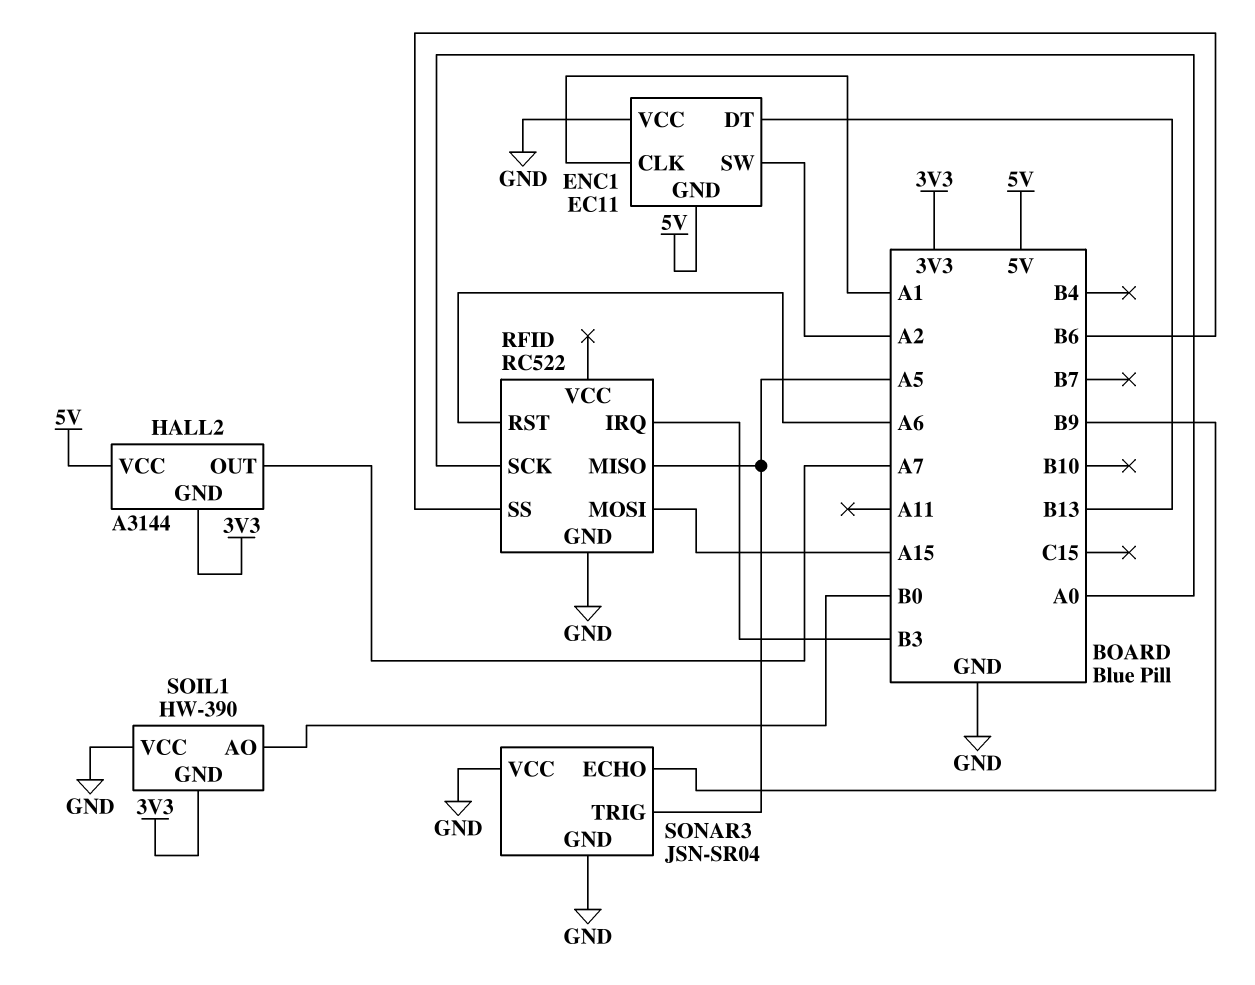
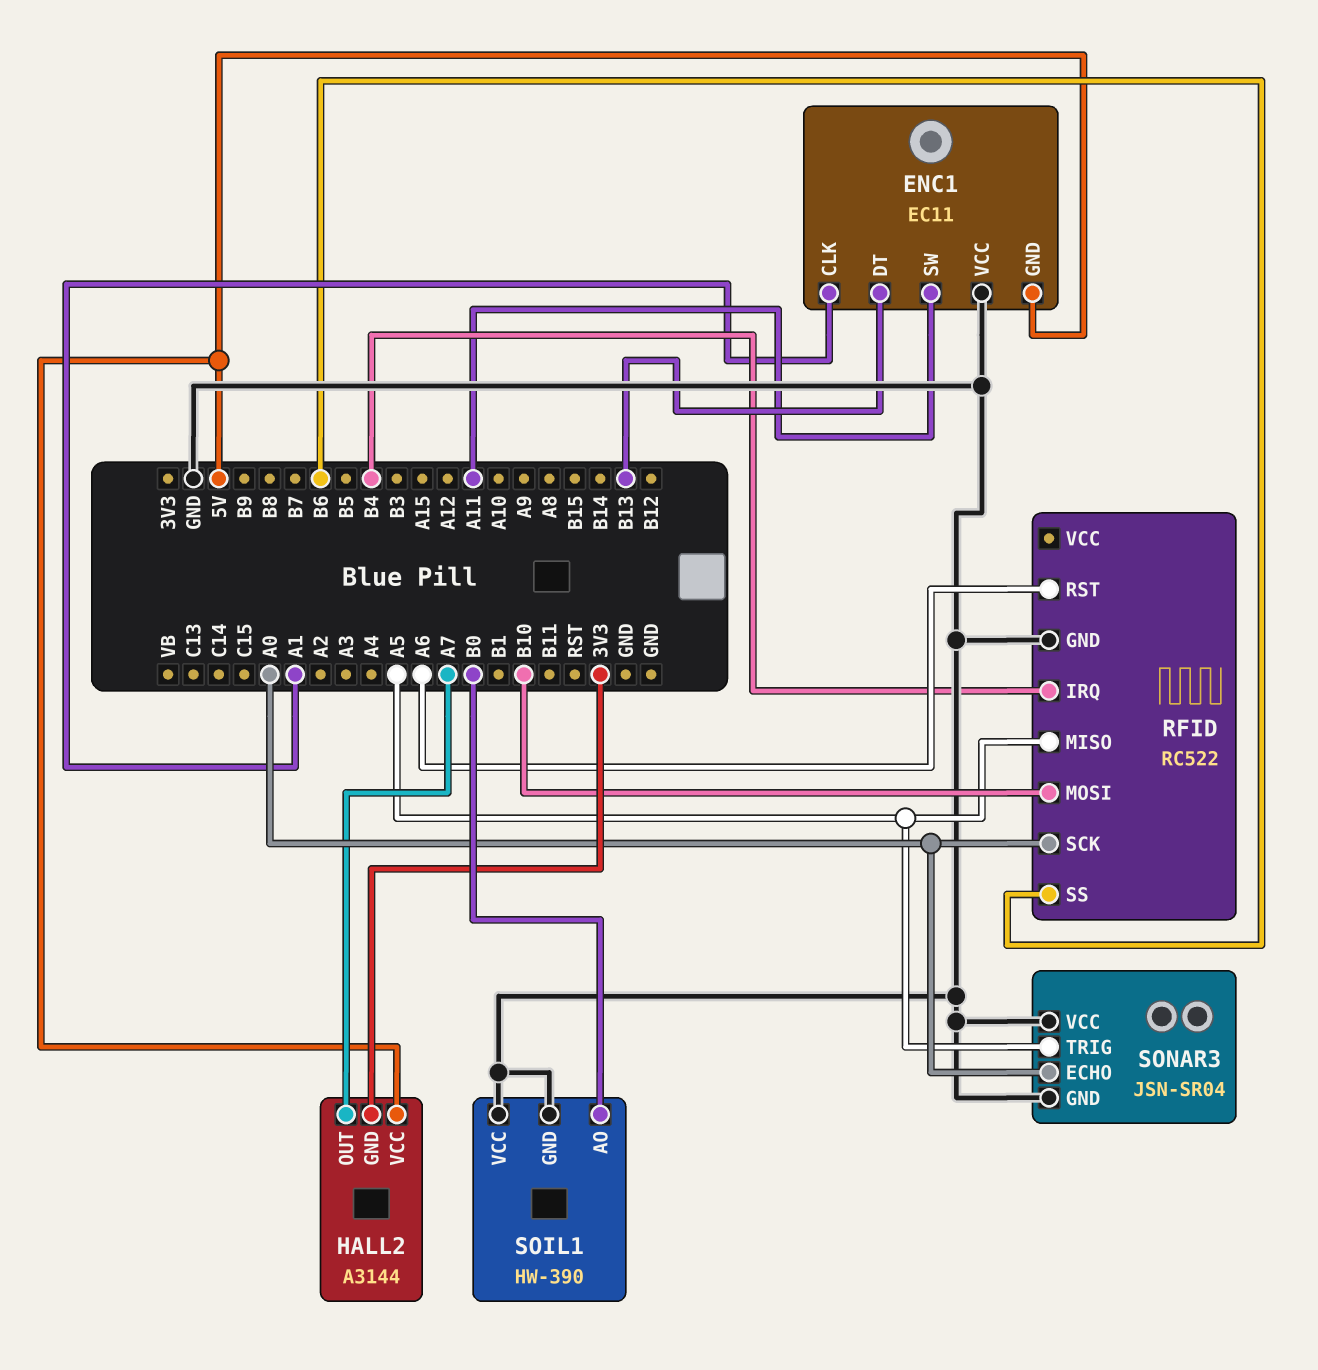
ENC1 pin SW: A2 -> A11
RFID pin IRQ: B3 -> B4
RFID pin MOSI: A15 -> B10
SOIL1 pin GND: 3V3 -> GND
SONAR3 pin ECHO: B9 -> A0

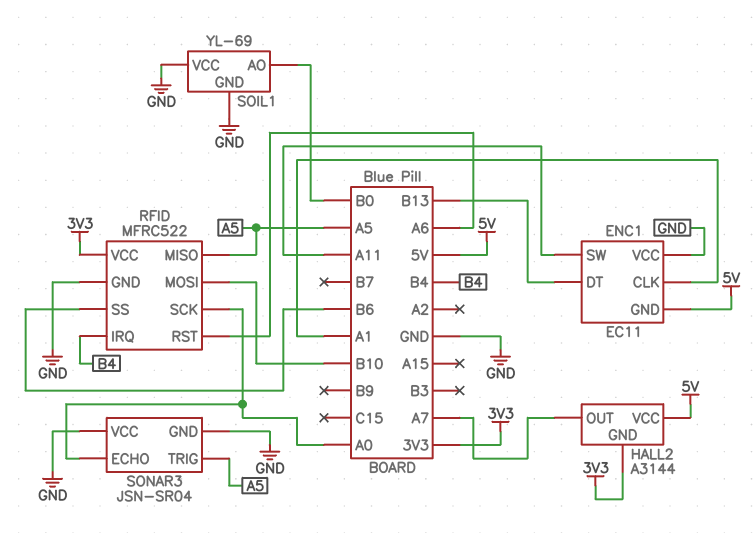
RFID: RC522 -> MFRC522
RFID pin VCC: none -> 3V3
SOIL1: HW-390 -> YL-69

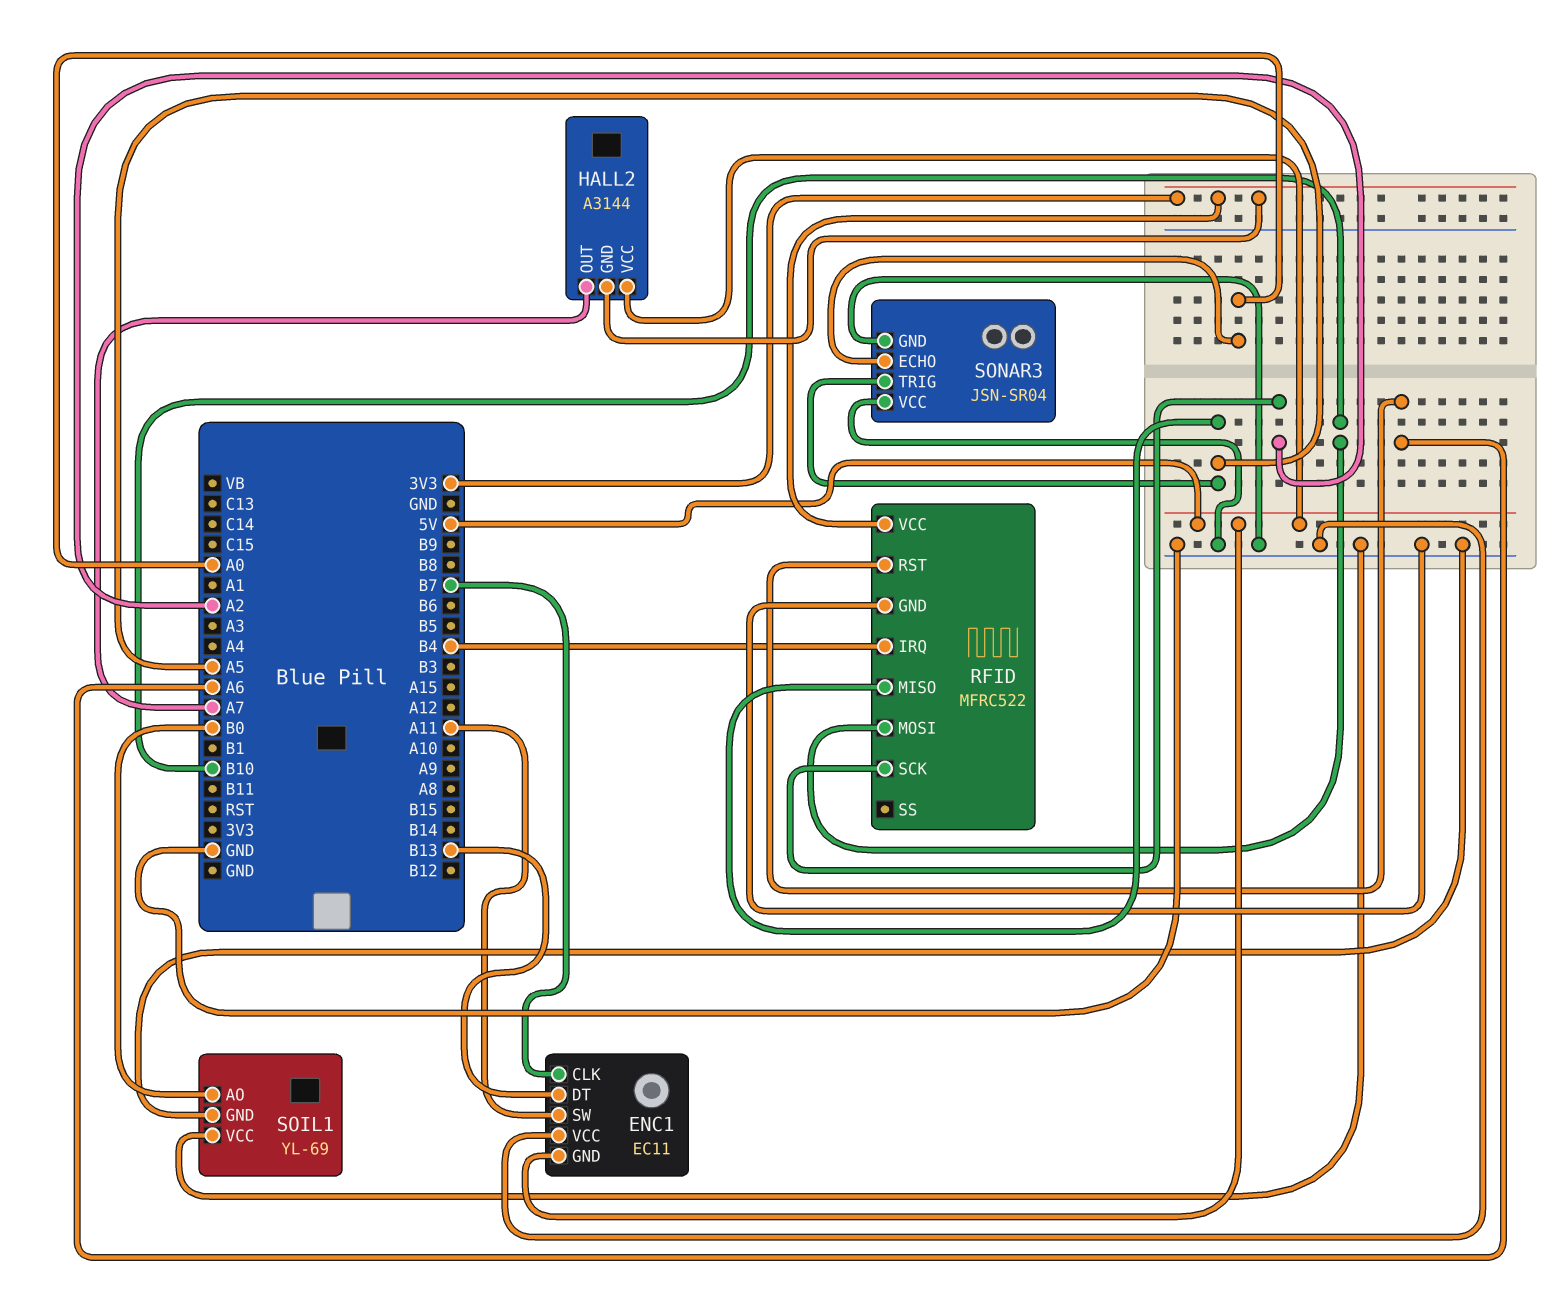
ENC1 pin CLK: A1 -> B7
RFID pin SCK: A0 -> A2
RFID pin SS: B6 -> none

